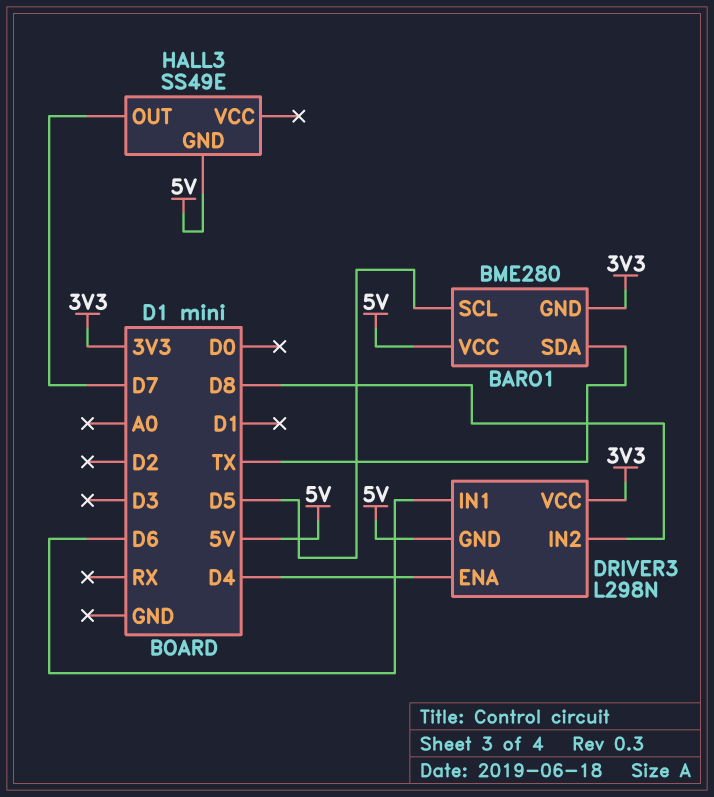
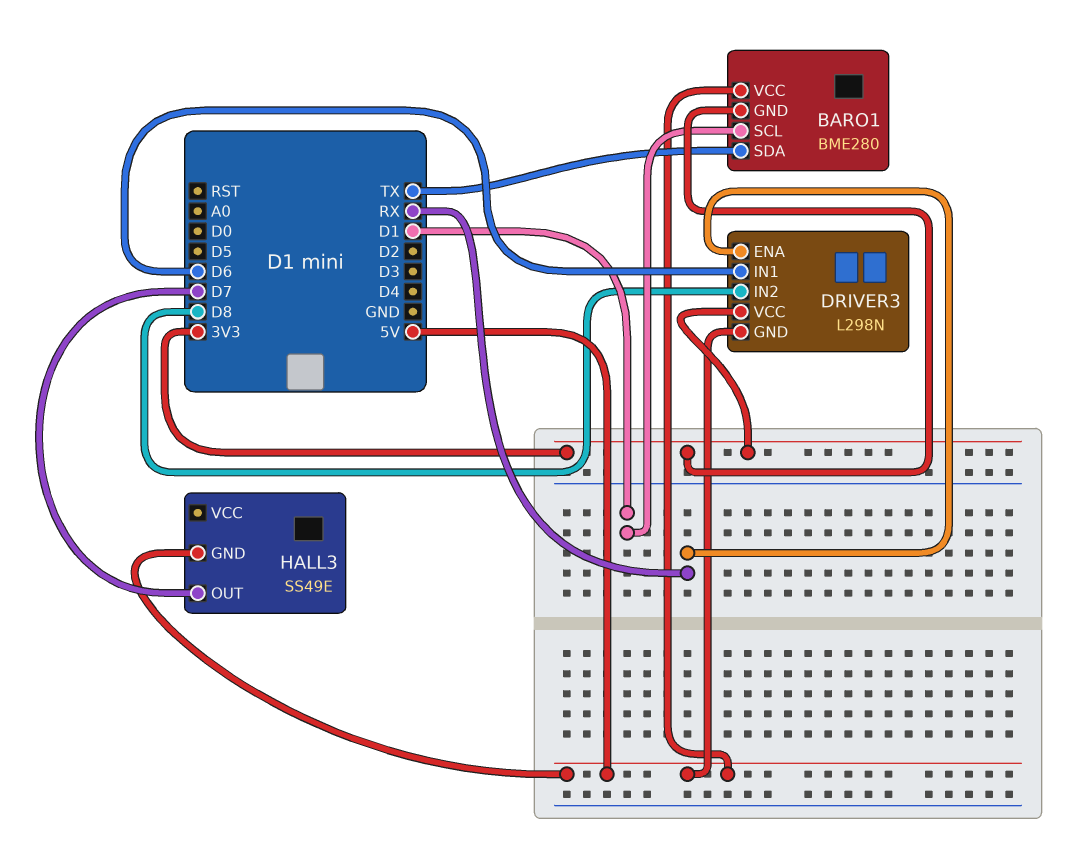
BARO1 pin SCL: D5 -> D1
DRIVER3 pin ENA: D4 -> RX

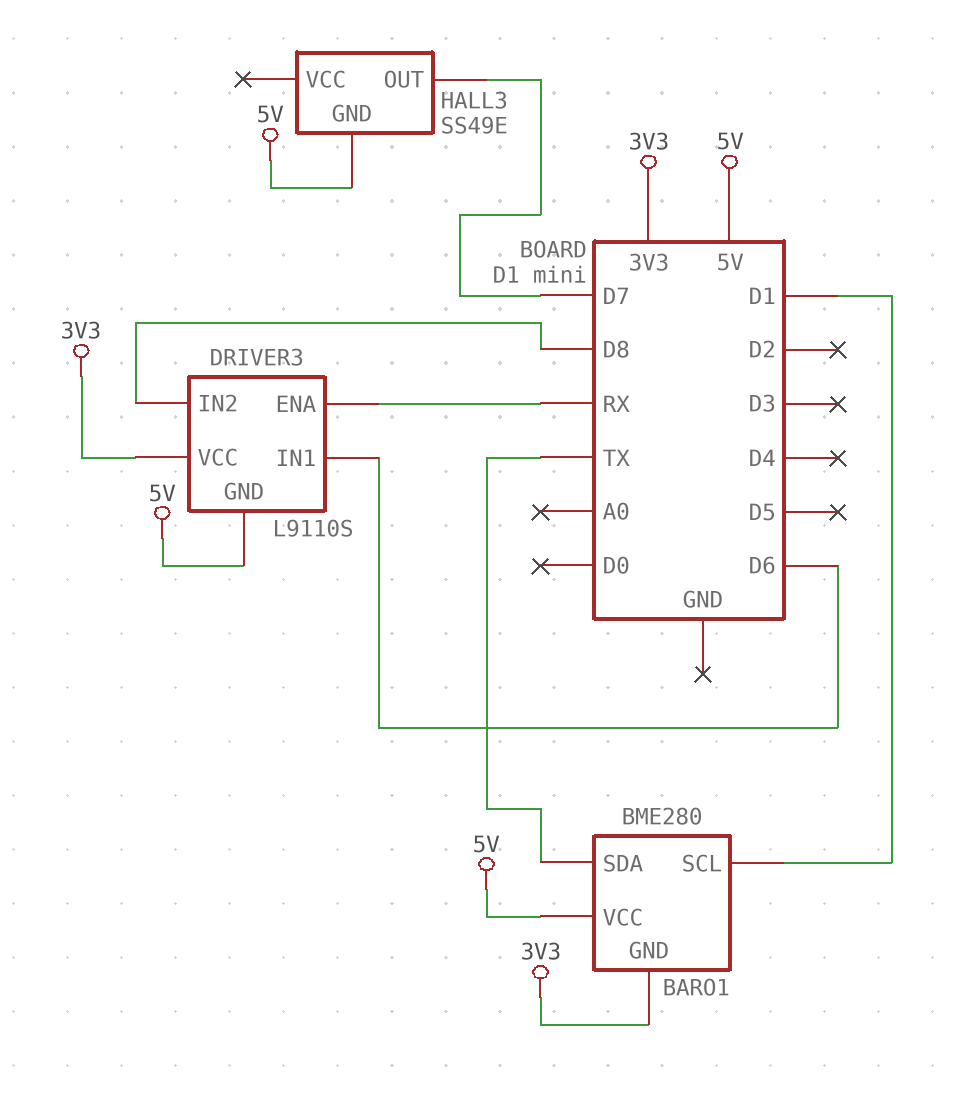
DRIVER3: L298N -> L9110S

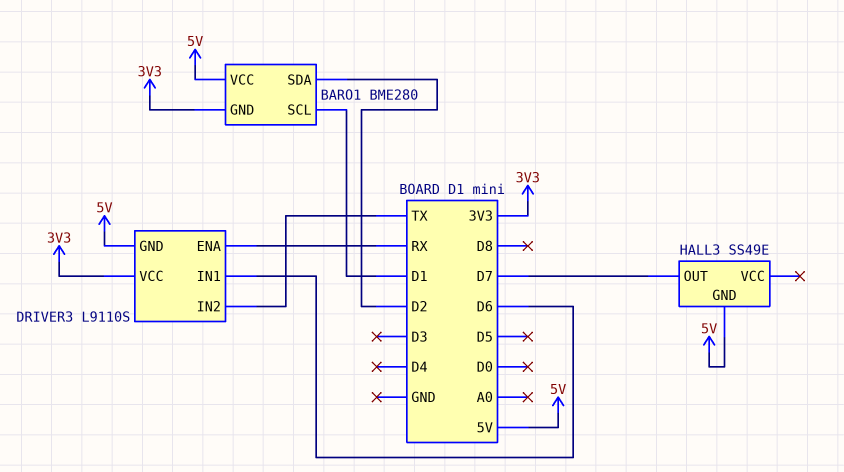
BARO1 pin SDA: TX -> D2
DRIVER3 pin IN2: D8 -> TX

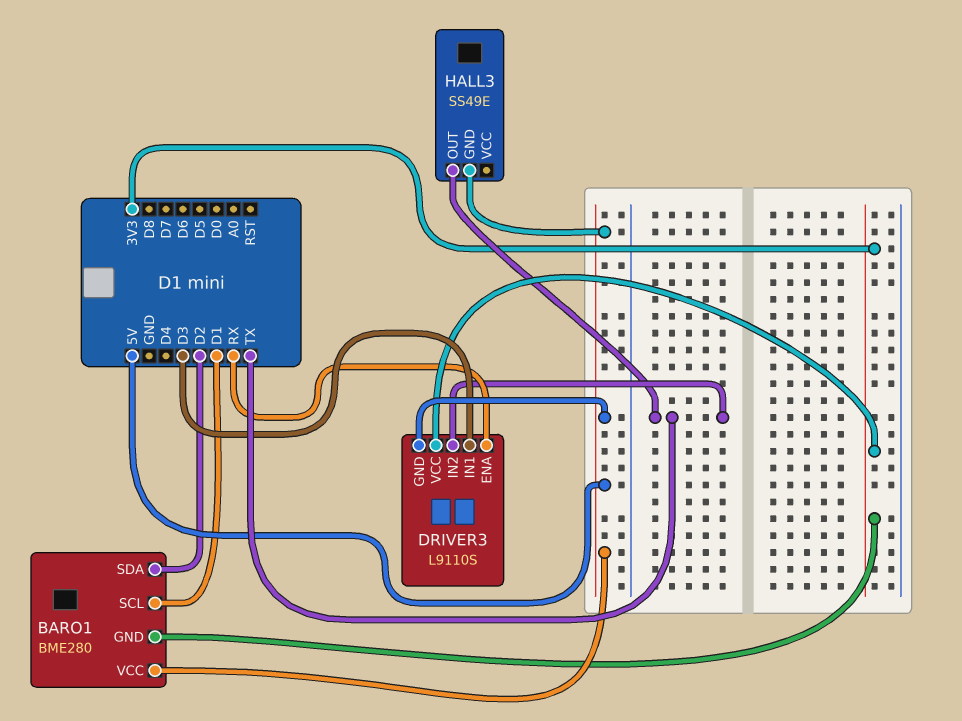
DRIVER3 pin IN1: D6 -> D3
HALL3 pin OUT: D7 -> TX

